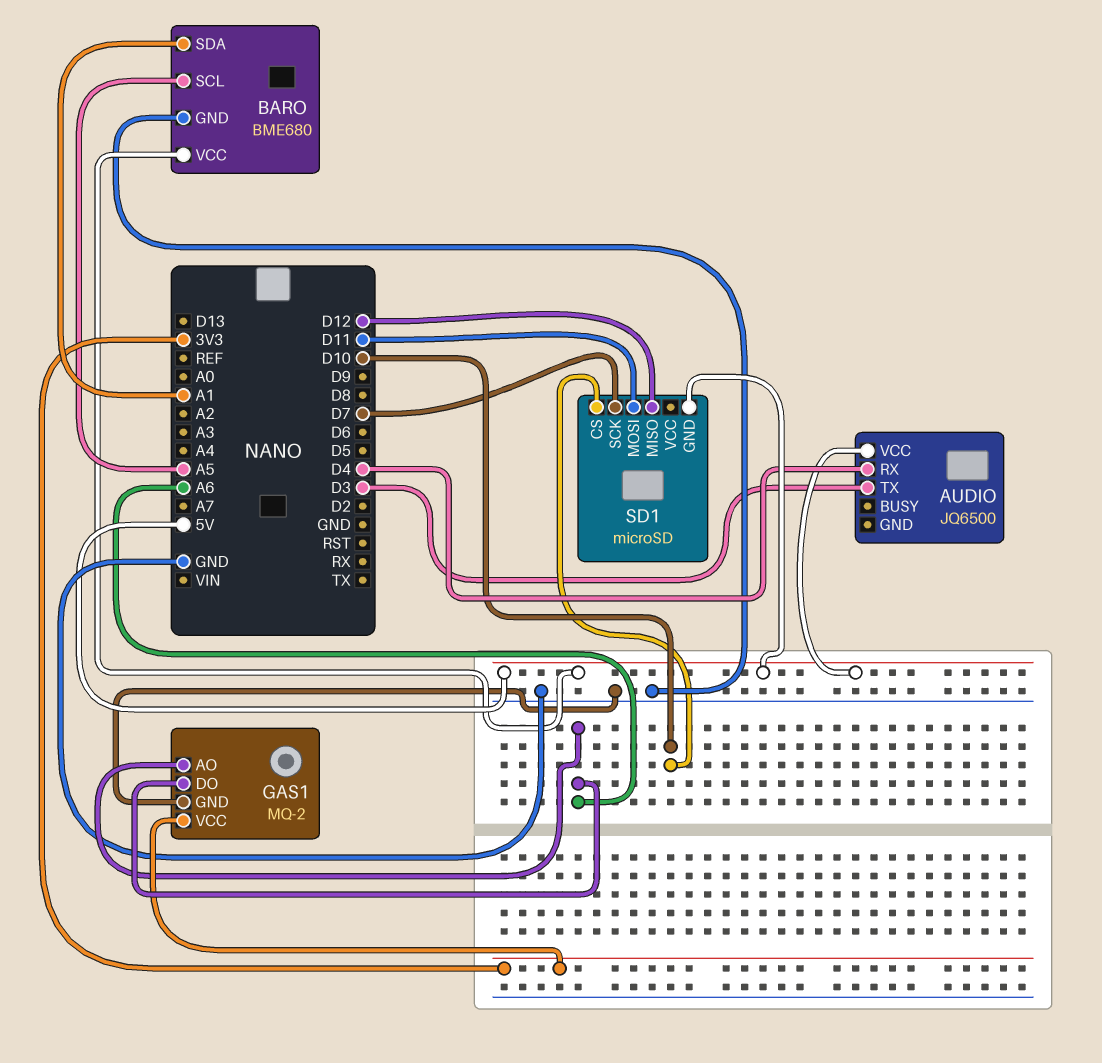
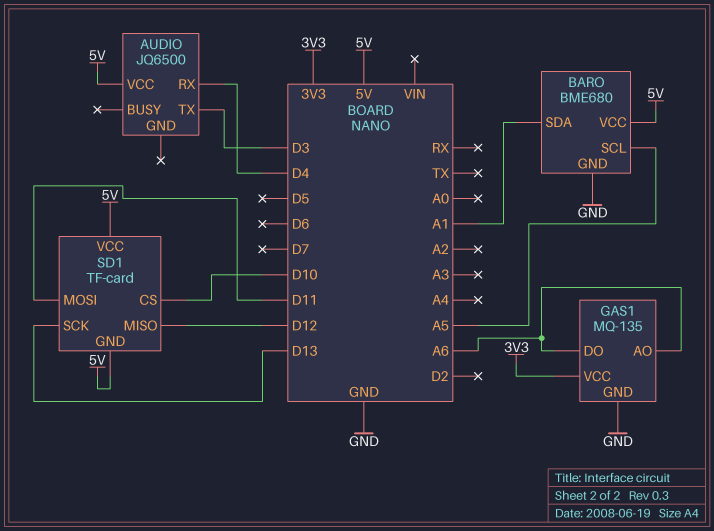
GAS1: MQ-2 -> MQ-135
SD1: microSD -> TF-card
SD1 pin SCK: D7 -> D13
SD1 pin VCC: none -> 5V

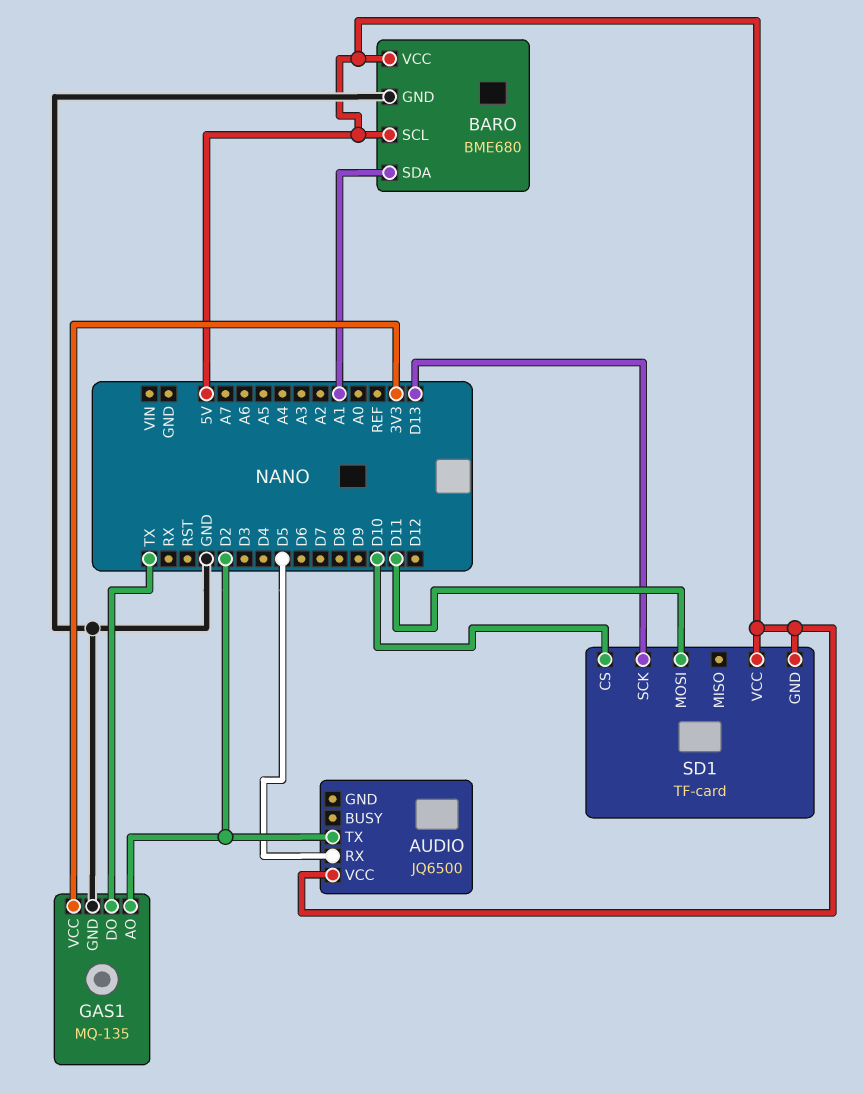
AUDIO pin RX: D4 -> D5
AUDIO pin TX: D3 -> D2
BARO pin SCL: A5 -> 5V
GAS1 pin AO: A6 -> D2
GAS1 pin DO: A6 -> TX
SD1 pin MISO: D12 -> none

